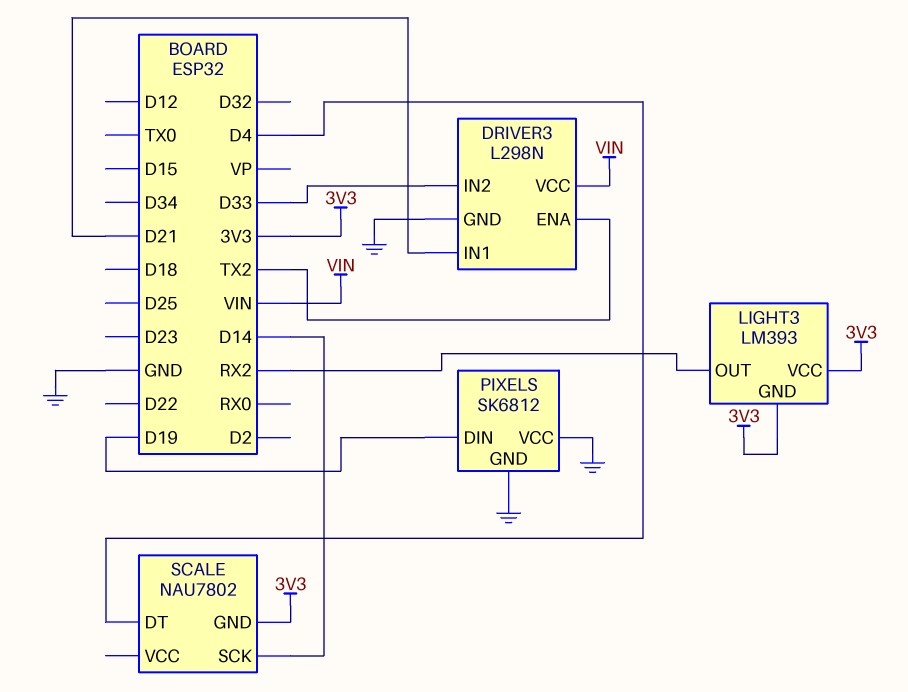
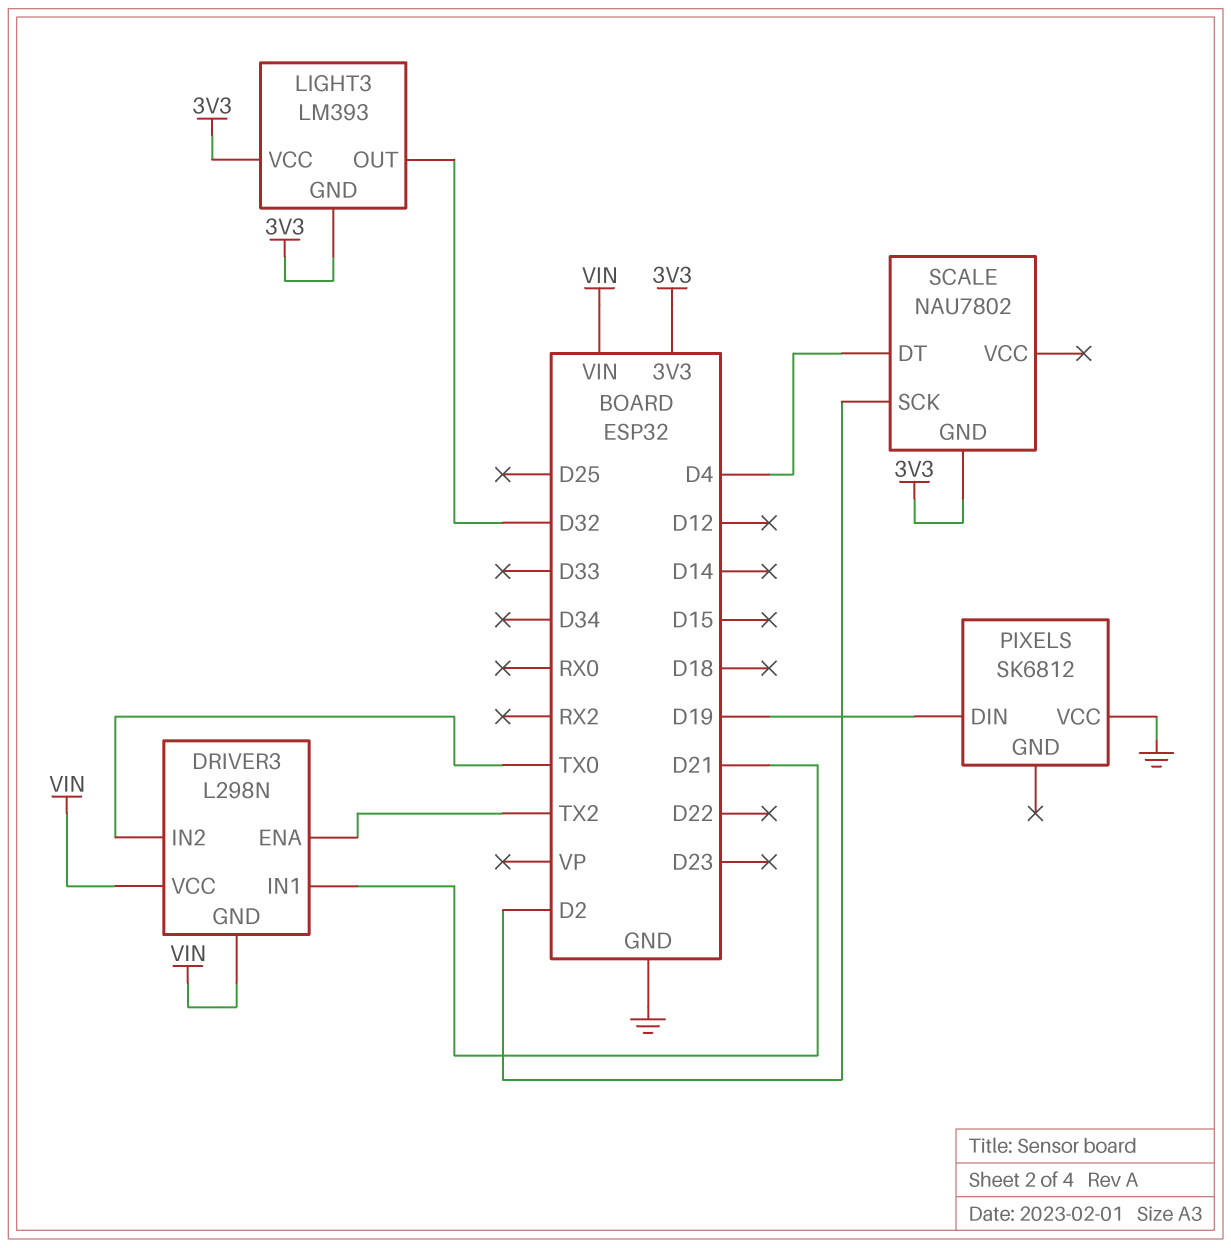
DRIVER3 pin GND: GND -> VIN
DRIVER3 pin IN2: D33 -> TX0
LIGHT3 pin OUT: RX2 -> D32
PIXELS pin GND: GND -> none
SCALE pin SCK: D14 -> D2

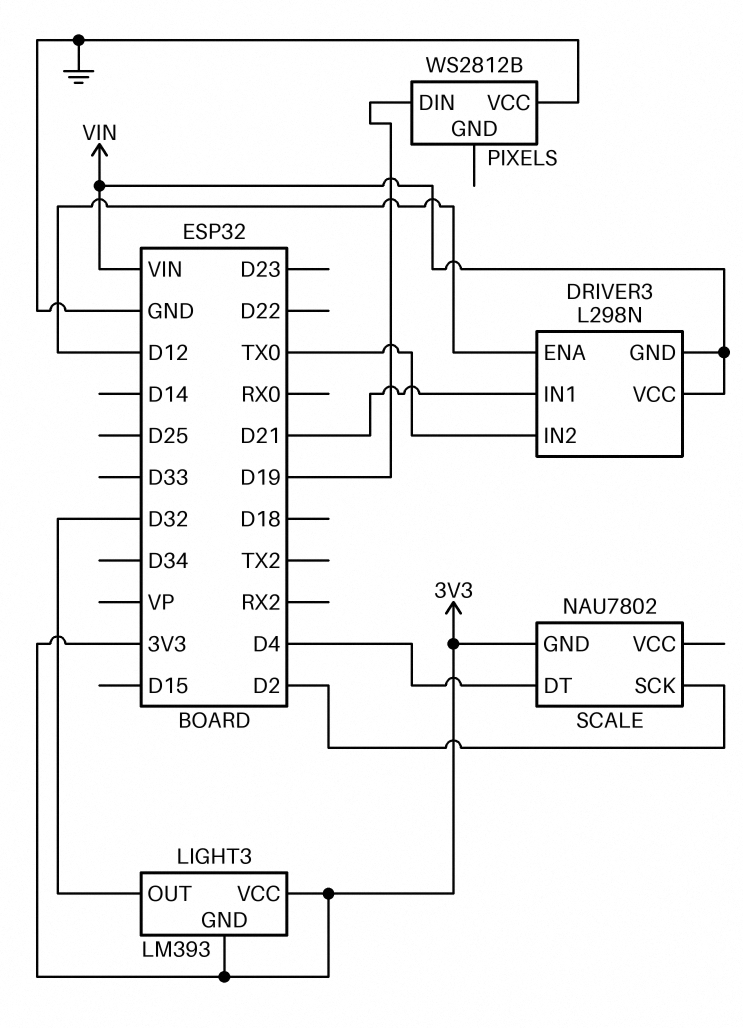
DRIVER3 pin ENA: TX2 -> D12
PIXELS: SK6812 -> WS2812B

